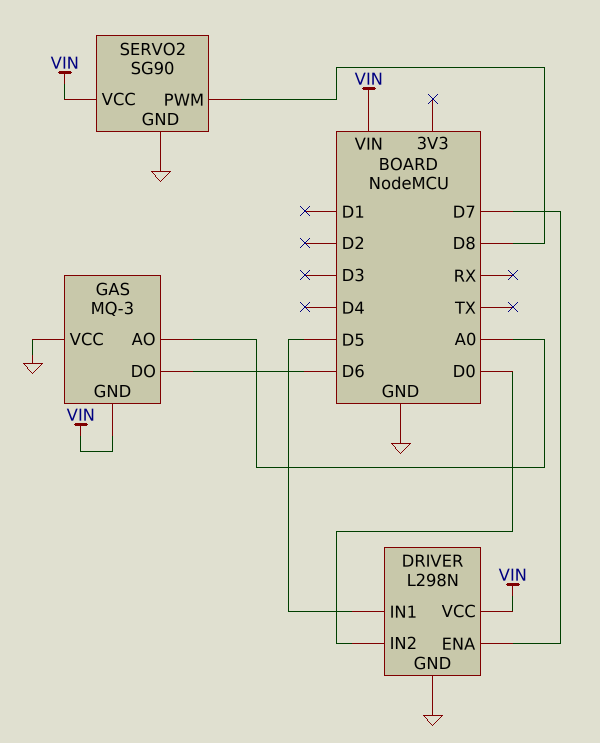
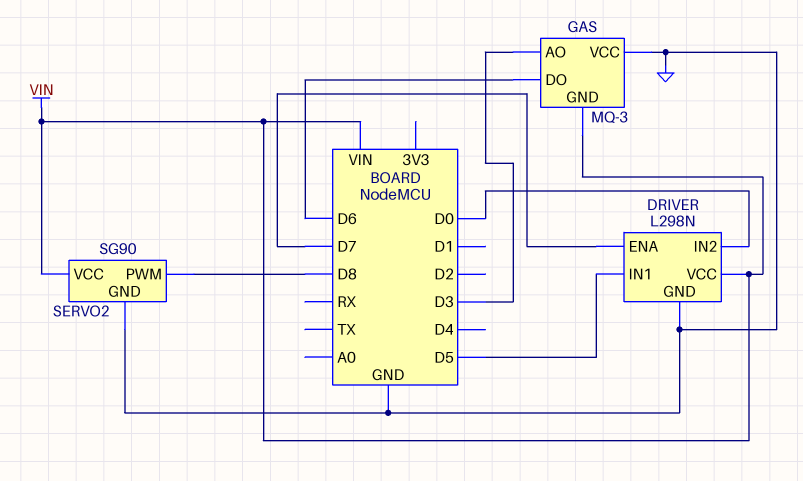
GAS pin AO: A0 -> D3

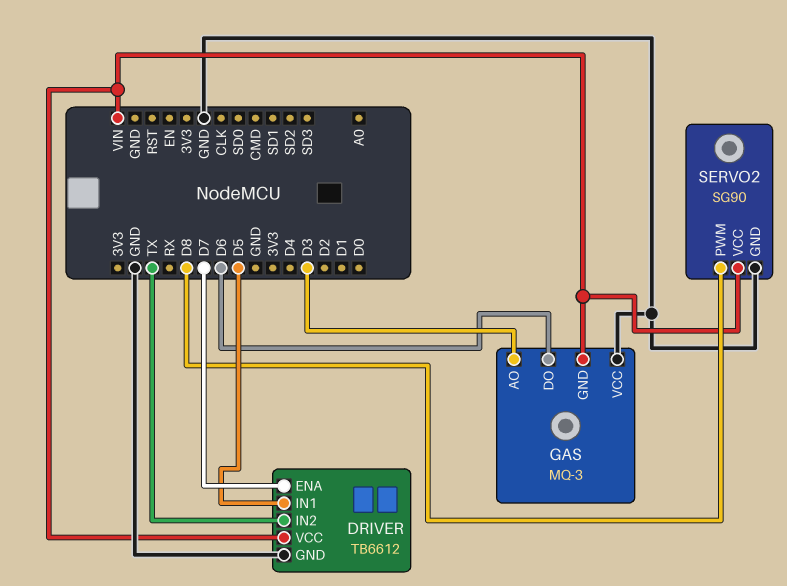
DRIVER: L298N -> TB6612
DRIVER pin IN2: D0 -> TX

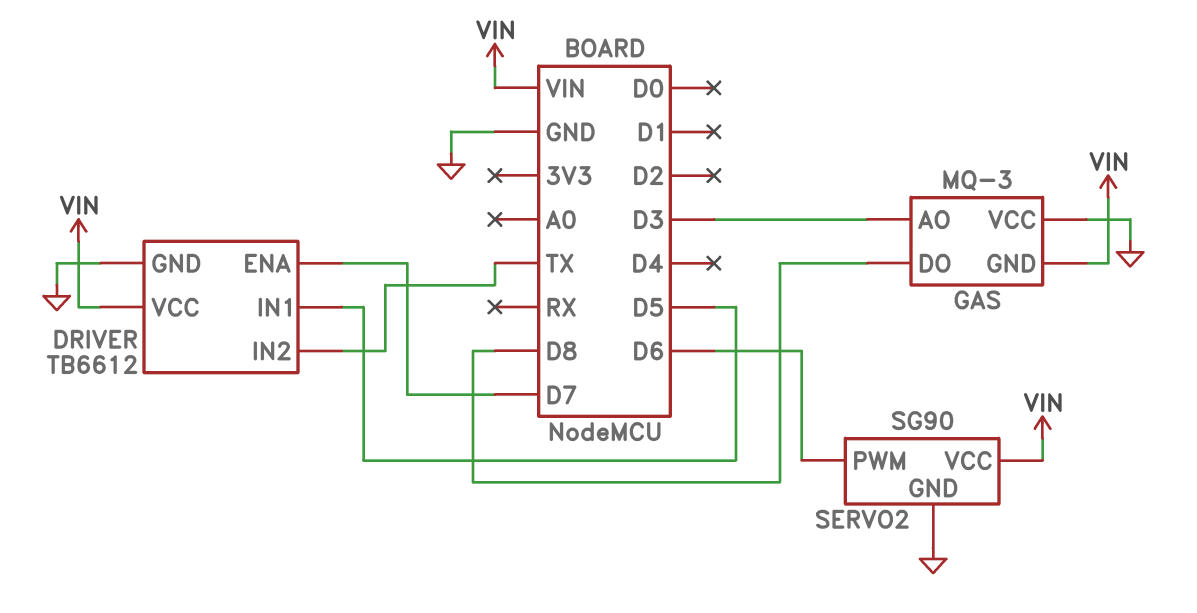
GAS pin DO: D6 -> D8
SERVO2 pin PWM: D8 -> D6

